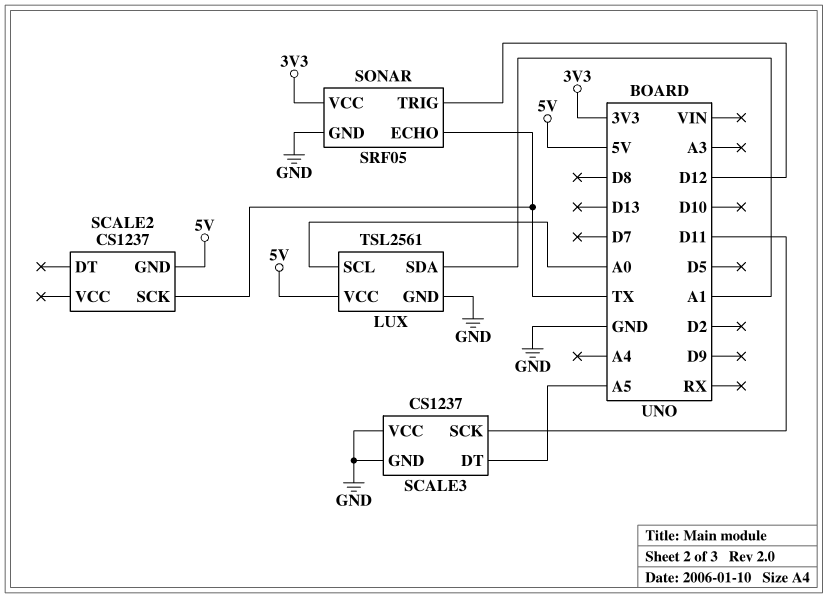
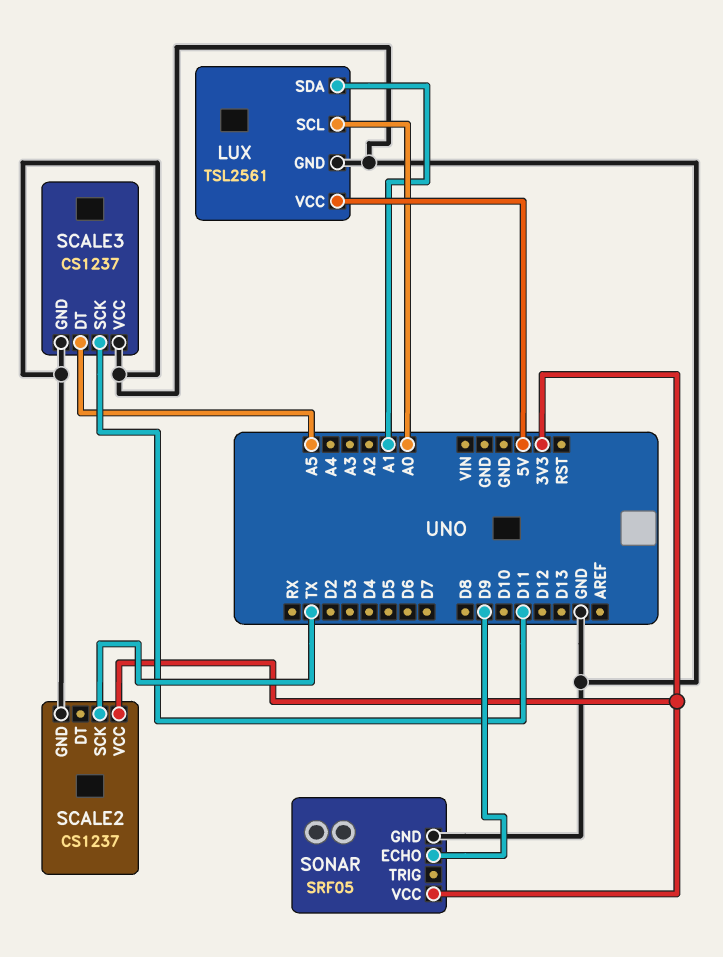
SCALE2 pin GND: 5V -> GND
SCALE2 pin VCC: none -> 3V3
SONAR pin ECHO: TX -> D9
SONAR pin TRIG: D12 -> none

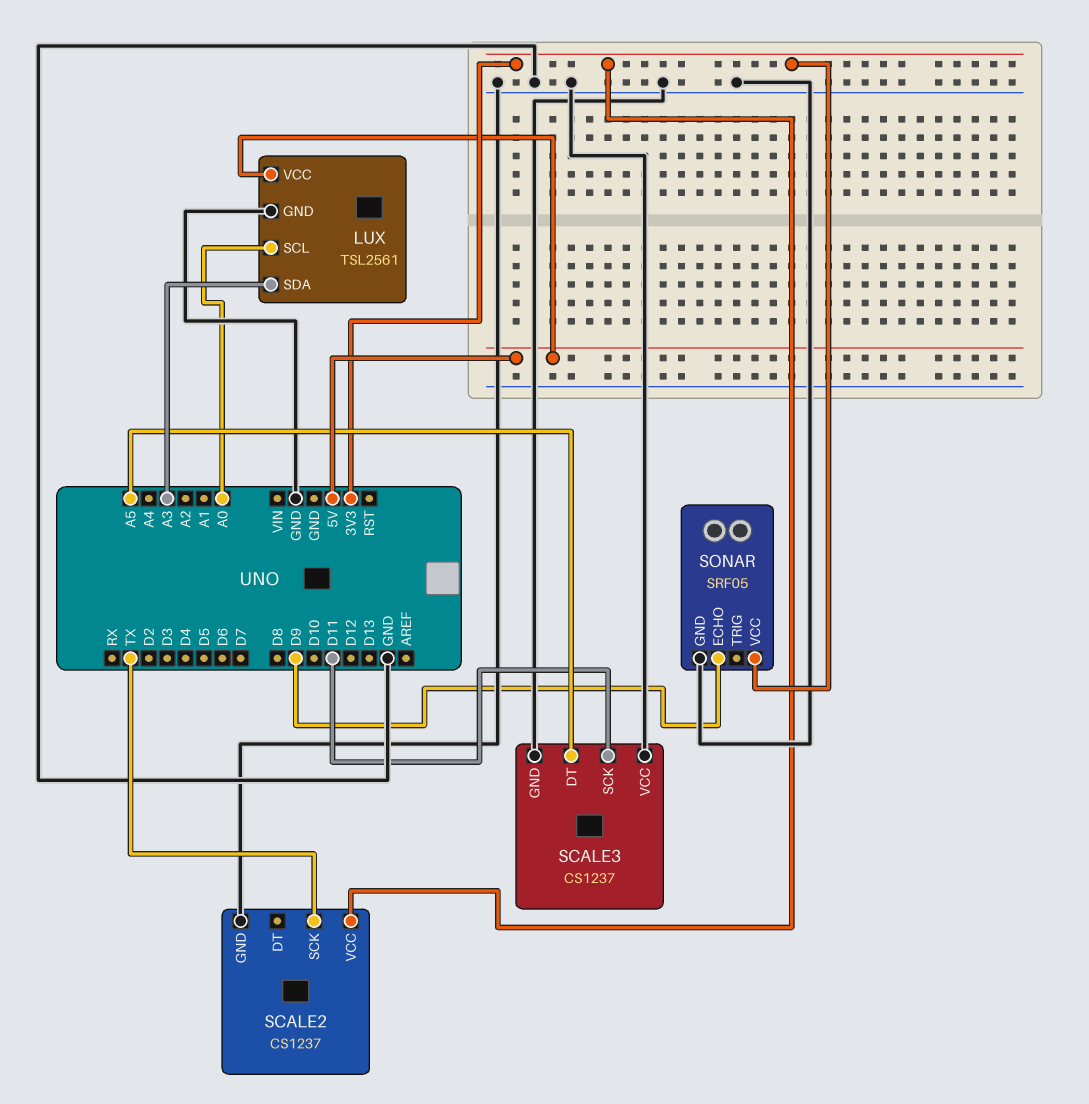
LUX pin SDA: A1 -> A3

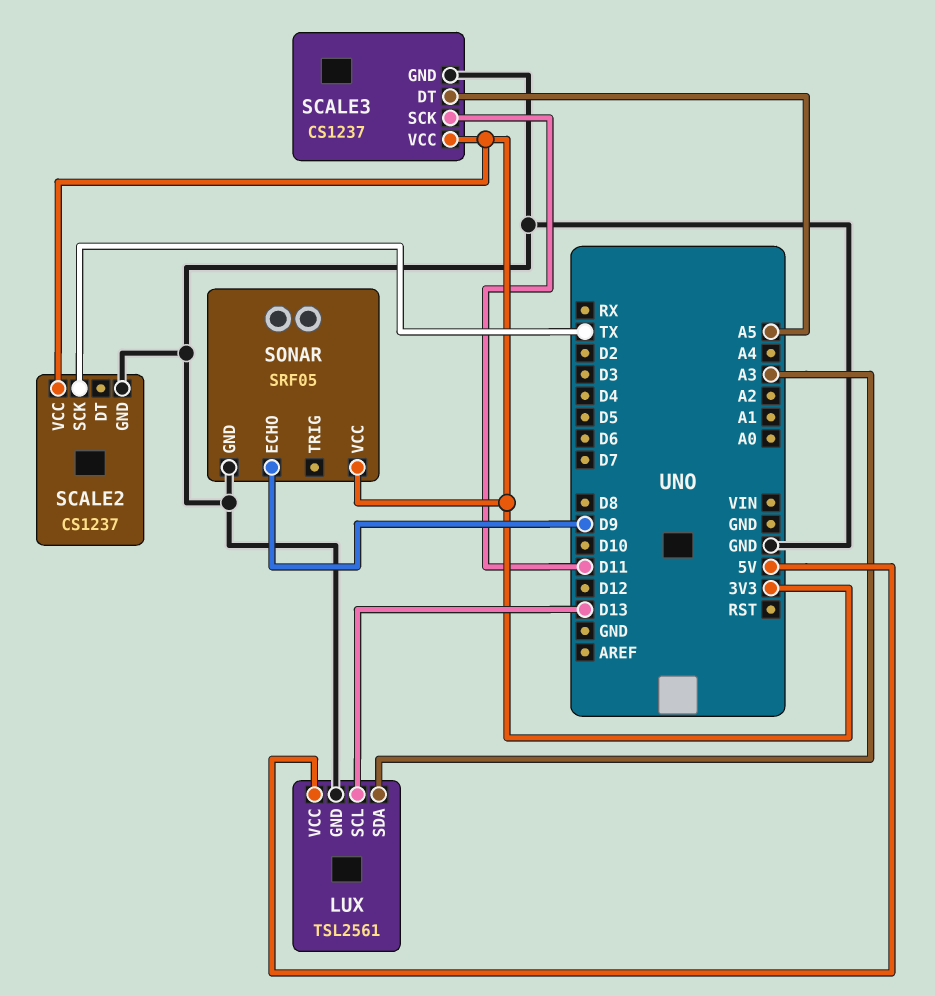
LUX pin SCL: A0 -> D13
SCALE3 pin VCC: GND -> 3V3

